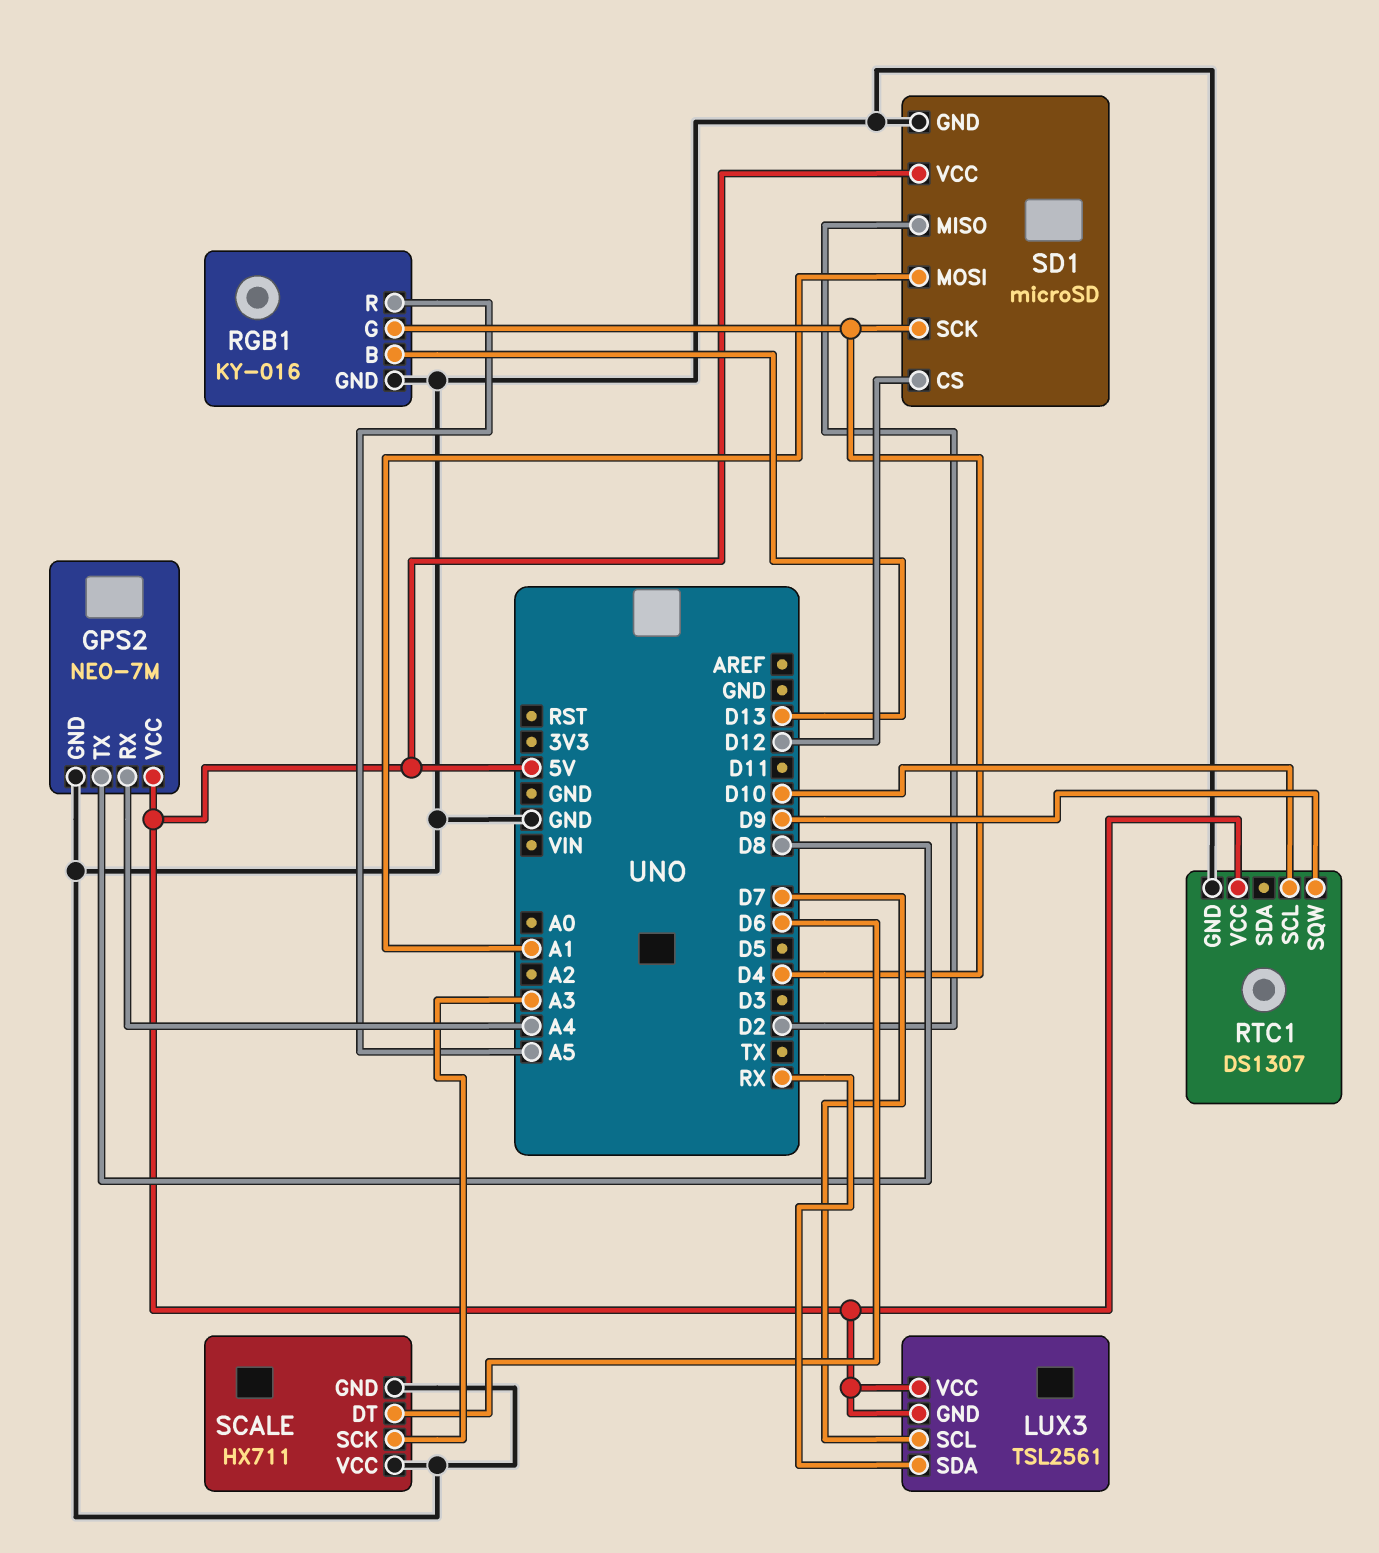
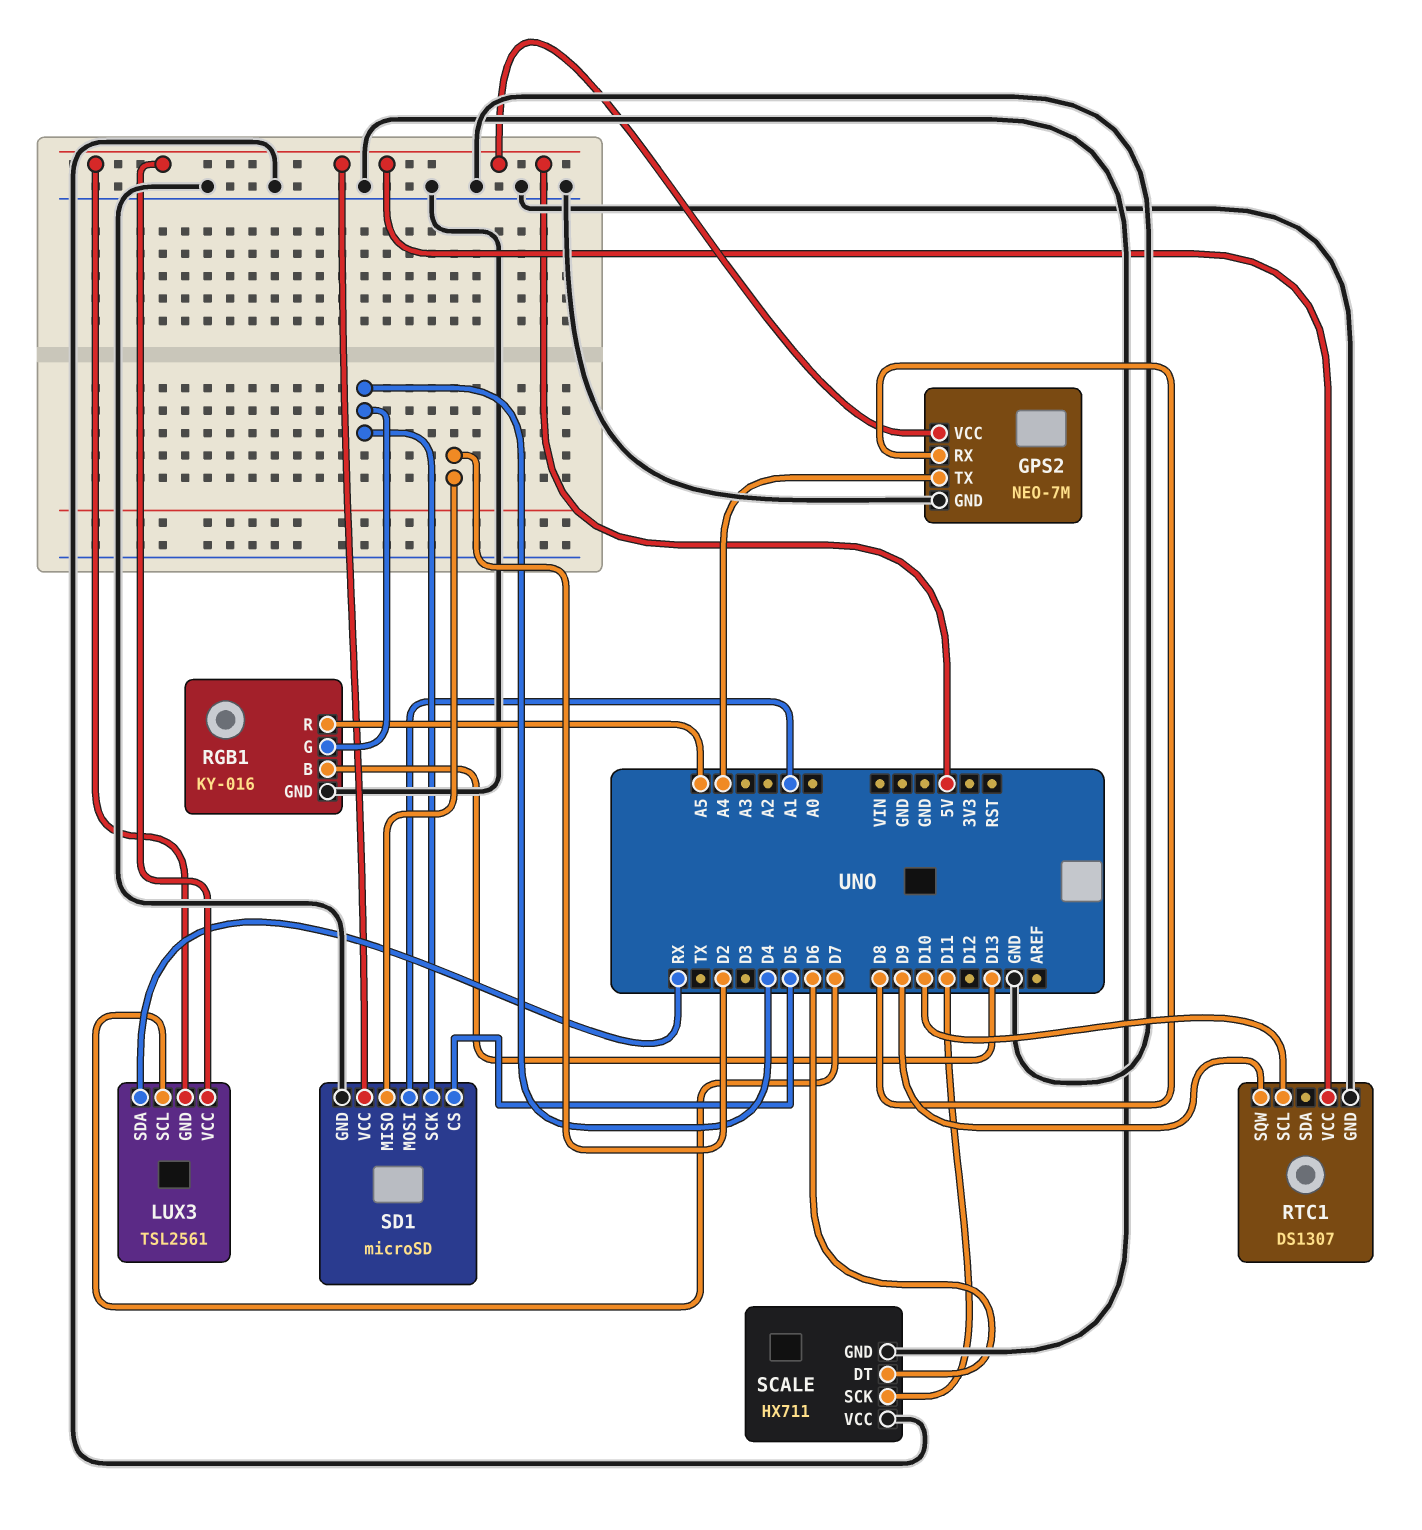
GPS2 pin RX: A4 -> D8
GPS2 pin TX: D8 -> A4
SCALE pin SCK: A3 -> D11
SD1 pin CS: D12 -> D5

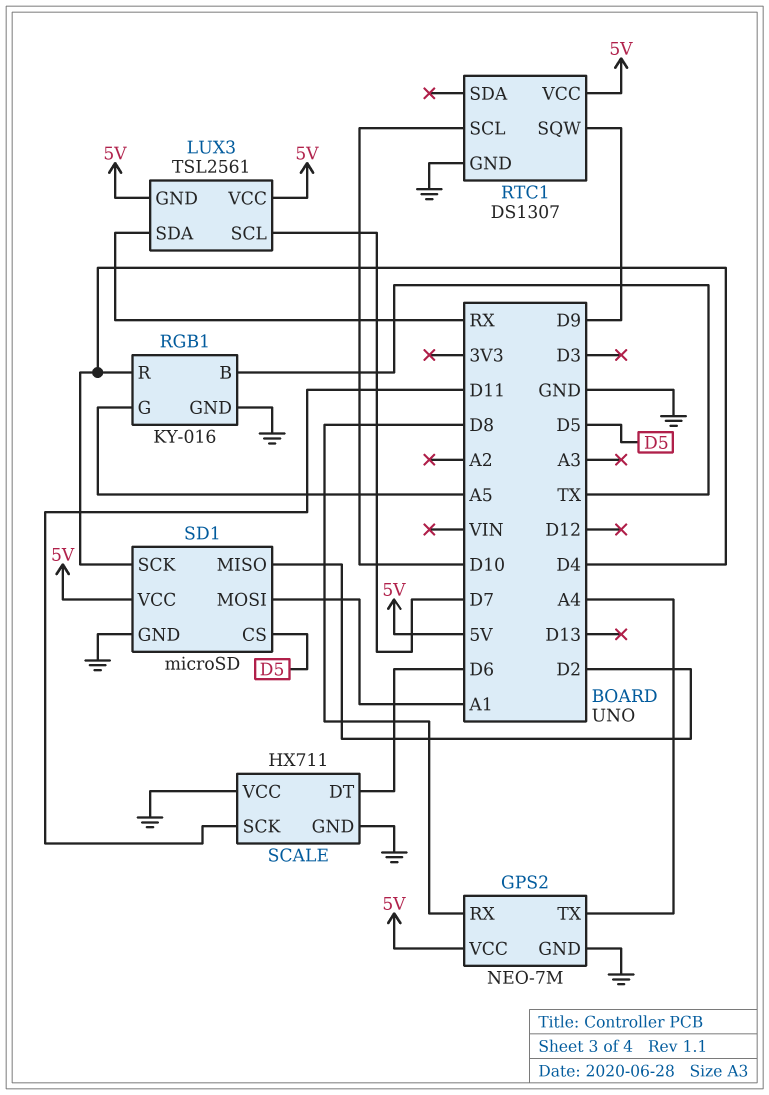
RGB1 pin B: D13 -> TX
RGB1 pin G: D4 -> A5
RGB1 pin R: A5 -> D4

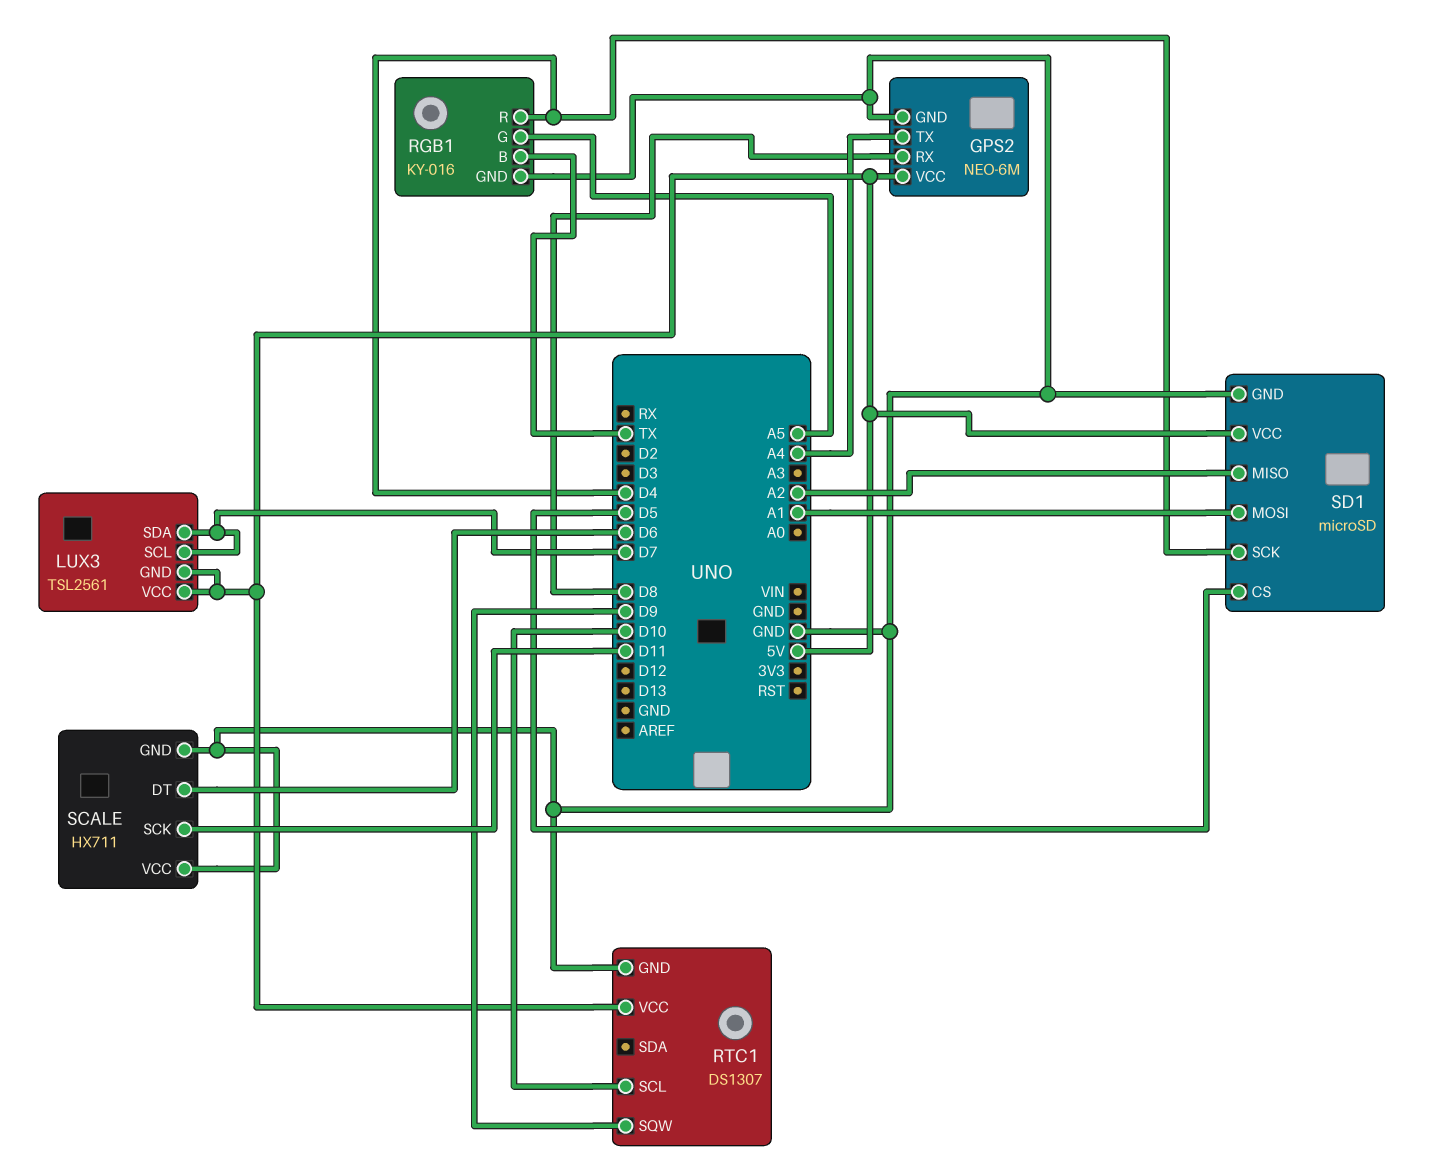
GPS2: NEO-7M -> NEO-6M
LUX3 pin SDA: RX -> D7
SD1 pin MISO: D2 -> A2

